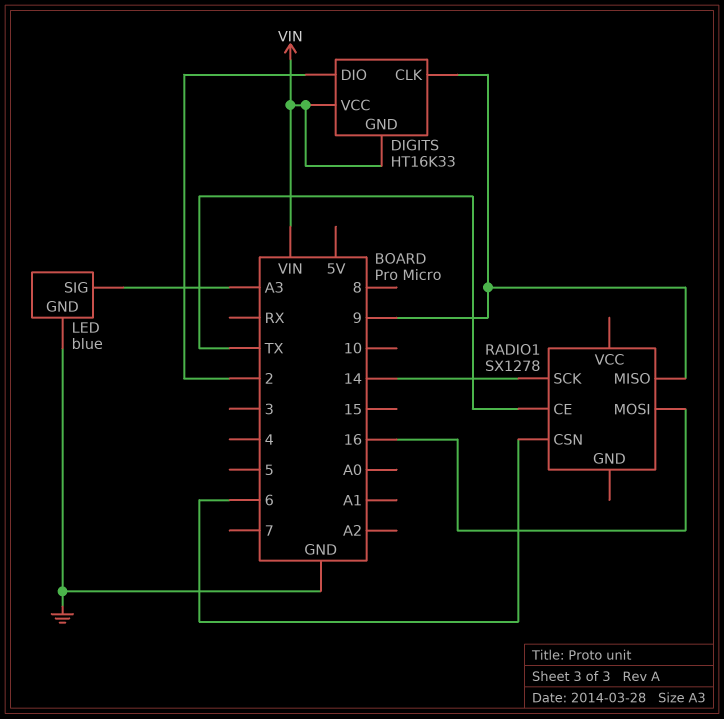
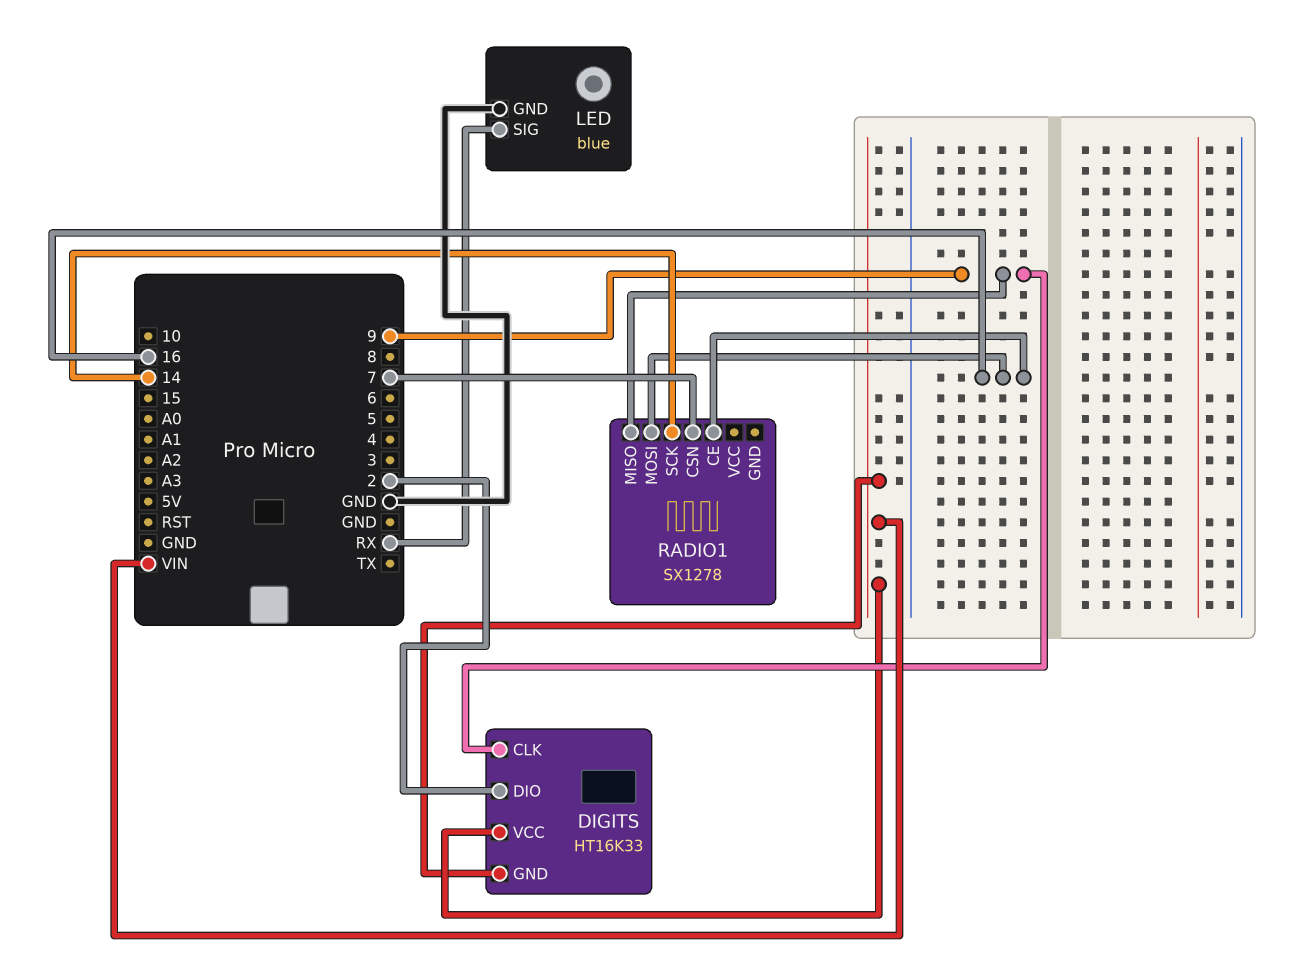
LED pin SIG: A3 -> RX
RADIO1 pin CE: TX -> 16
RADIO1 pin CSN: 6 -> 7

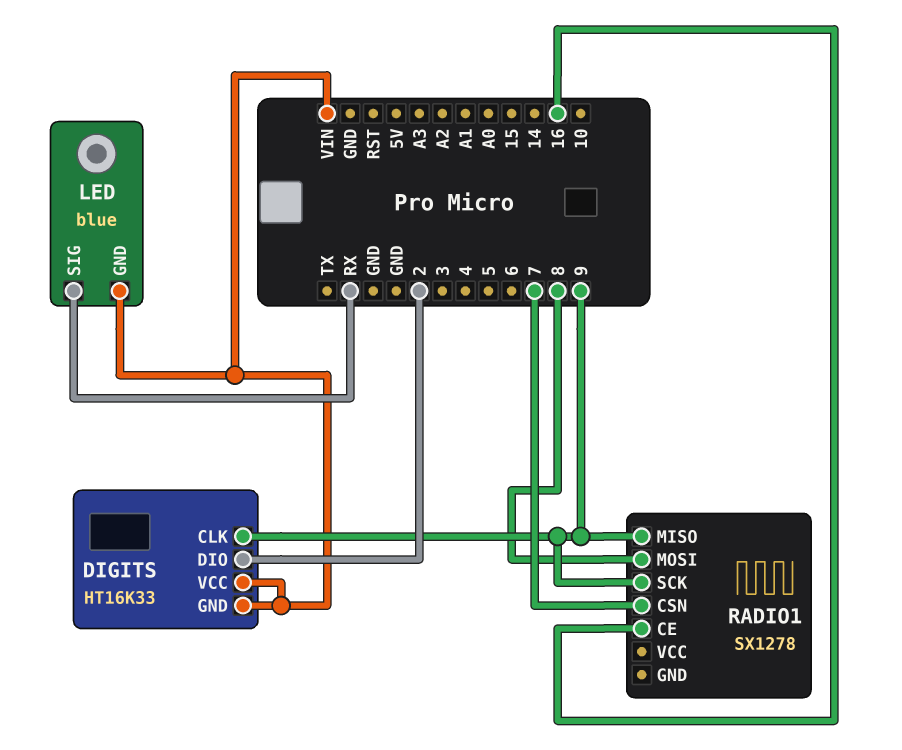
LED pin GND: GND -> VIN
RADIO1 pin MOSI: 16 -> 8
RADIO1 pin SCK: 14 -> 9

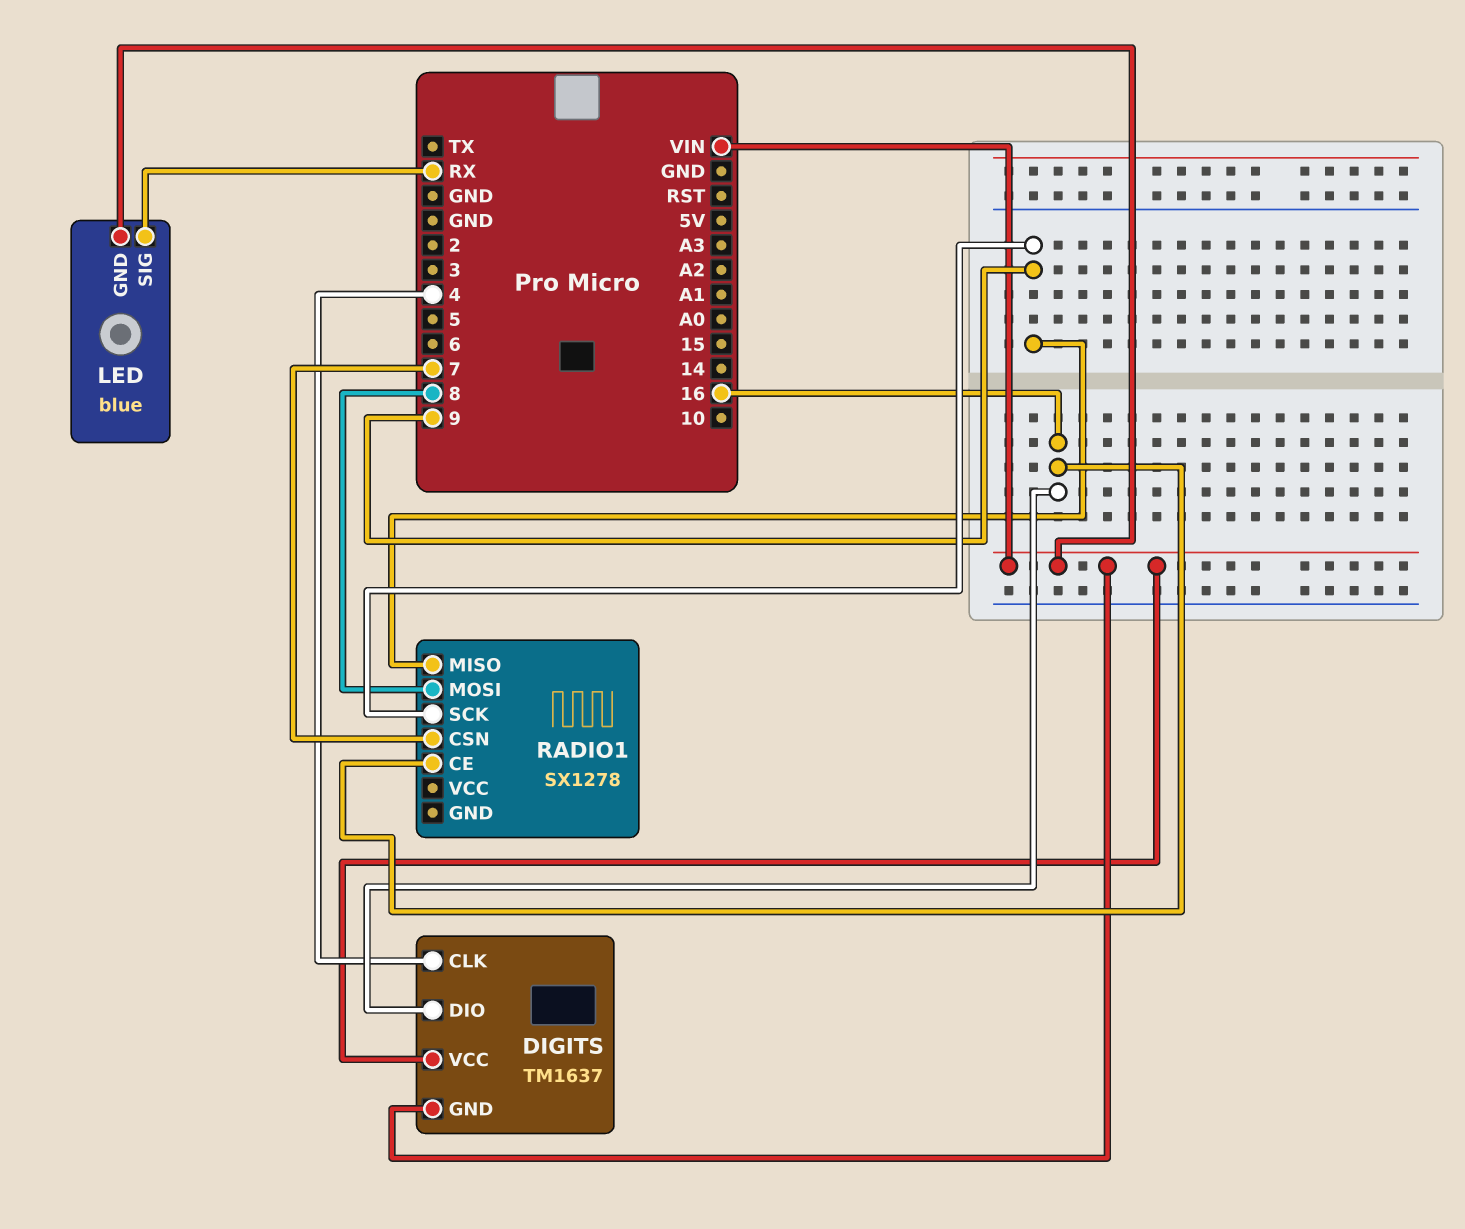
DIGITS: HT16K33 -> TM1637
DIGITS pin CLK: 9 -> 4
DIGITS pin DIO: 2 -> 16

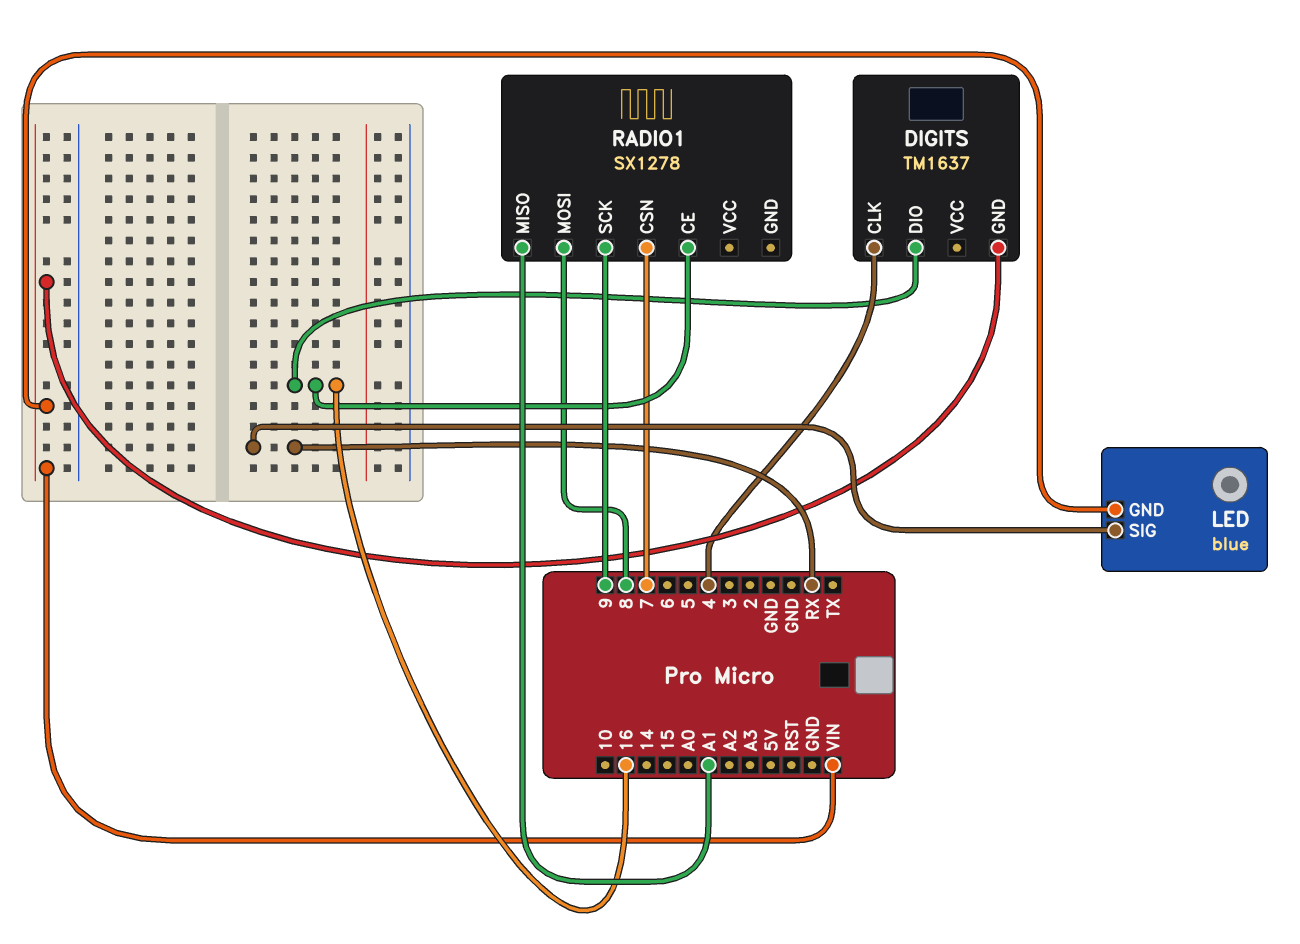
DIGITS pin VCC: VIN -> none
RADIO1 pin MISO: 9 -> A1

